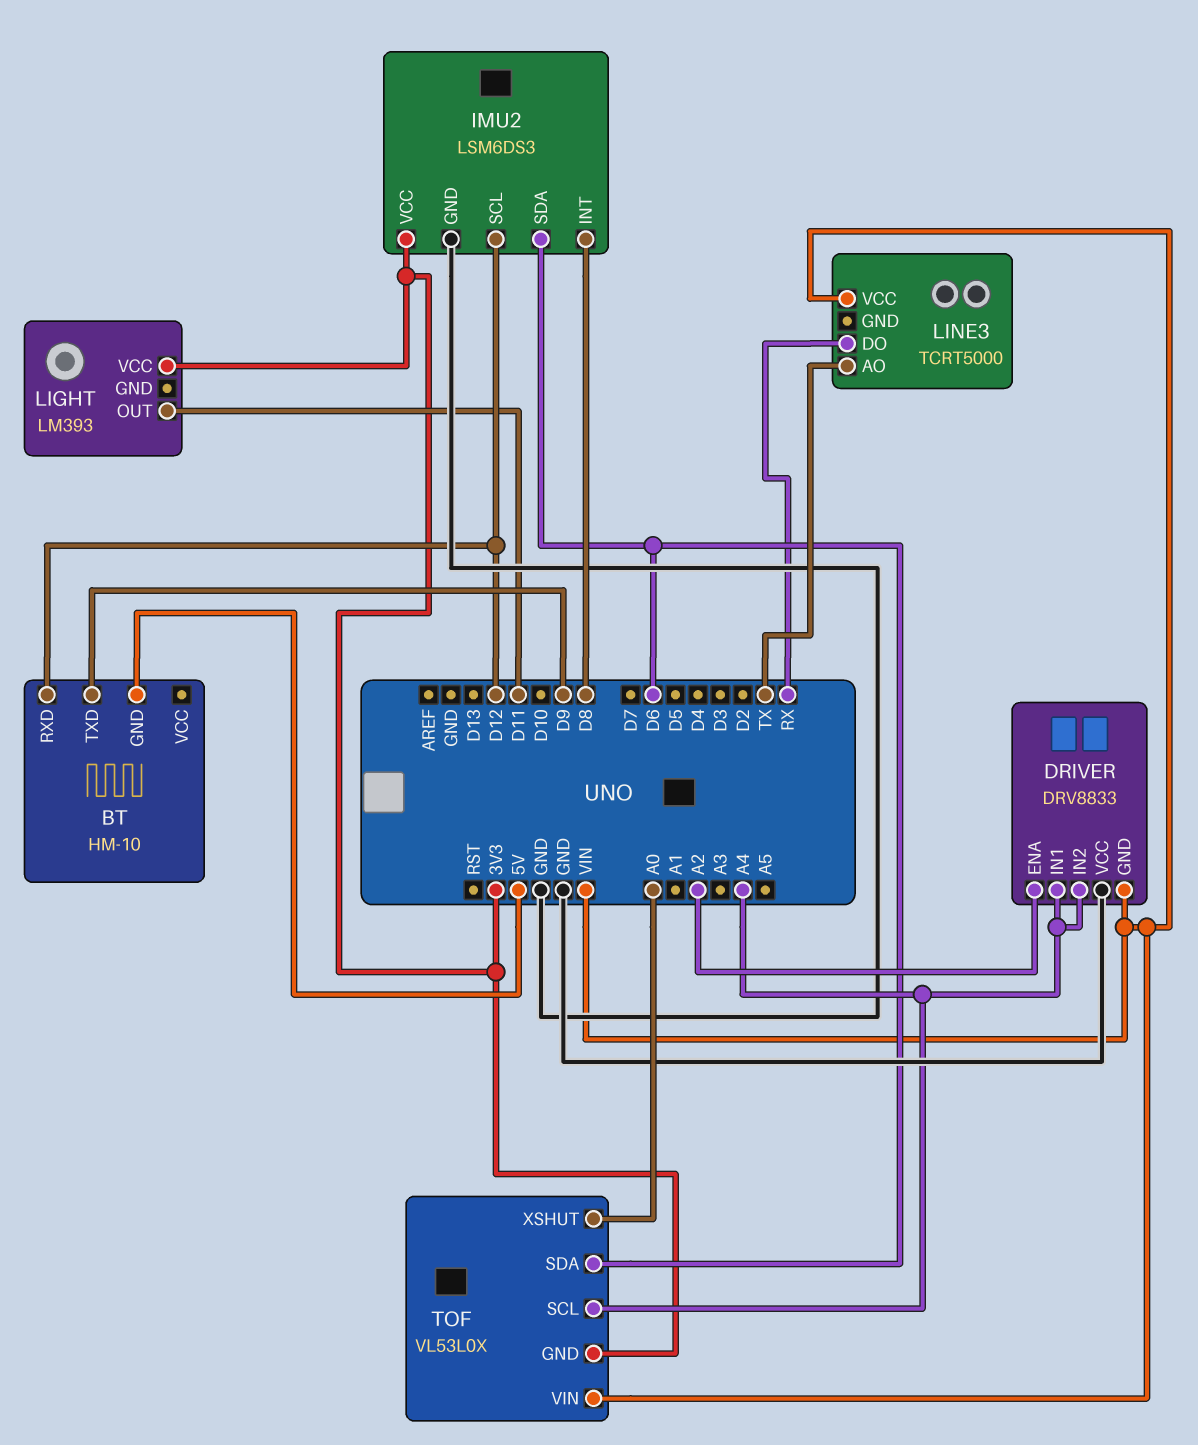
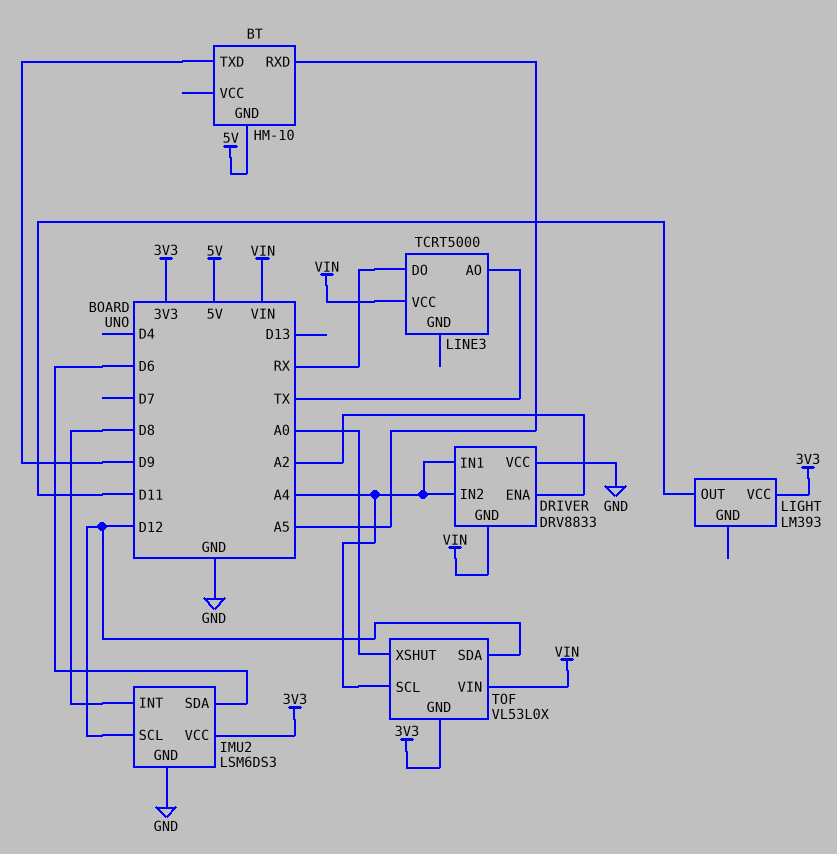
BT pin RXD: D12 -> A5
TOF pin SDA: D6 -> D12

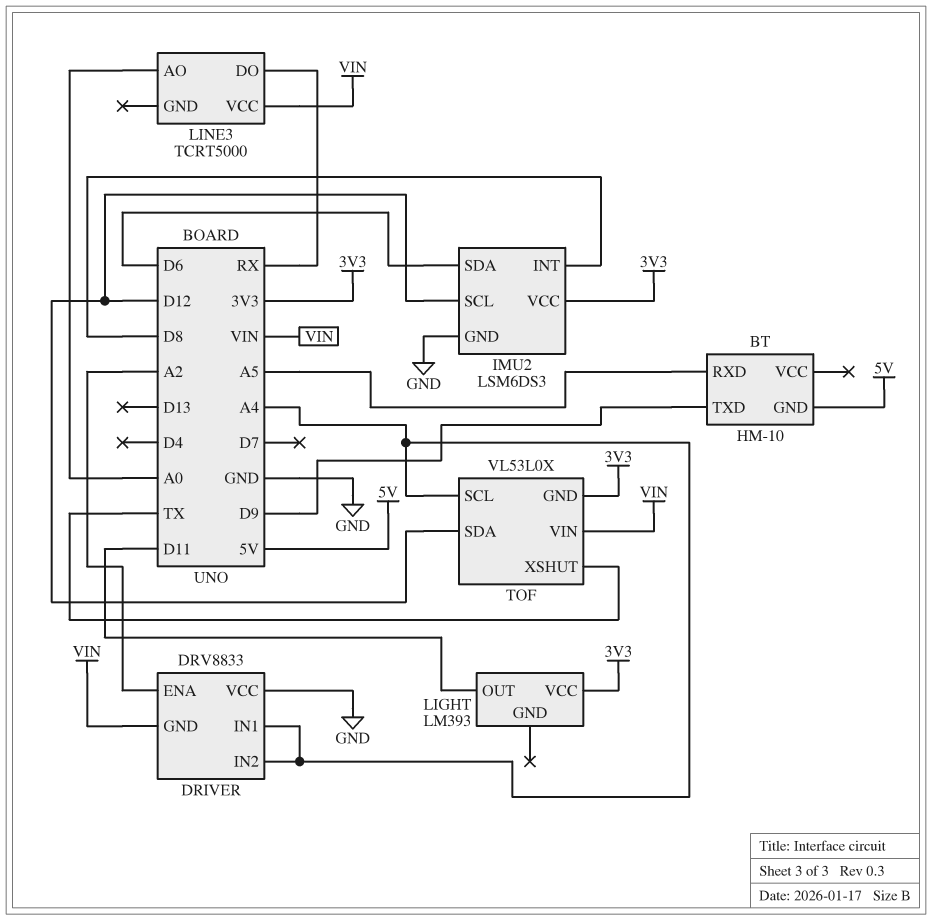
LINE3 pin AO: TX -> A0
TOF pin XSHUT: A0 -> TX

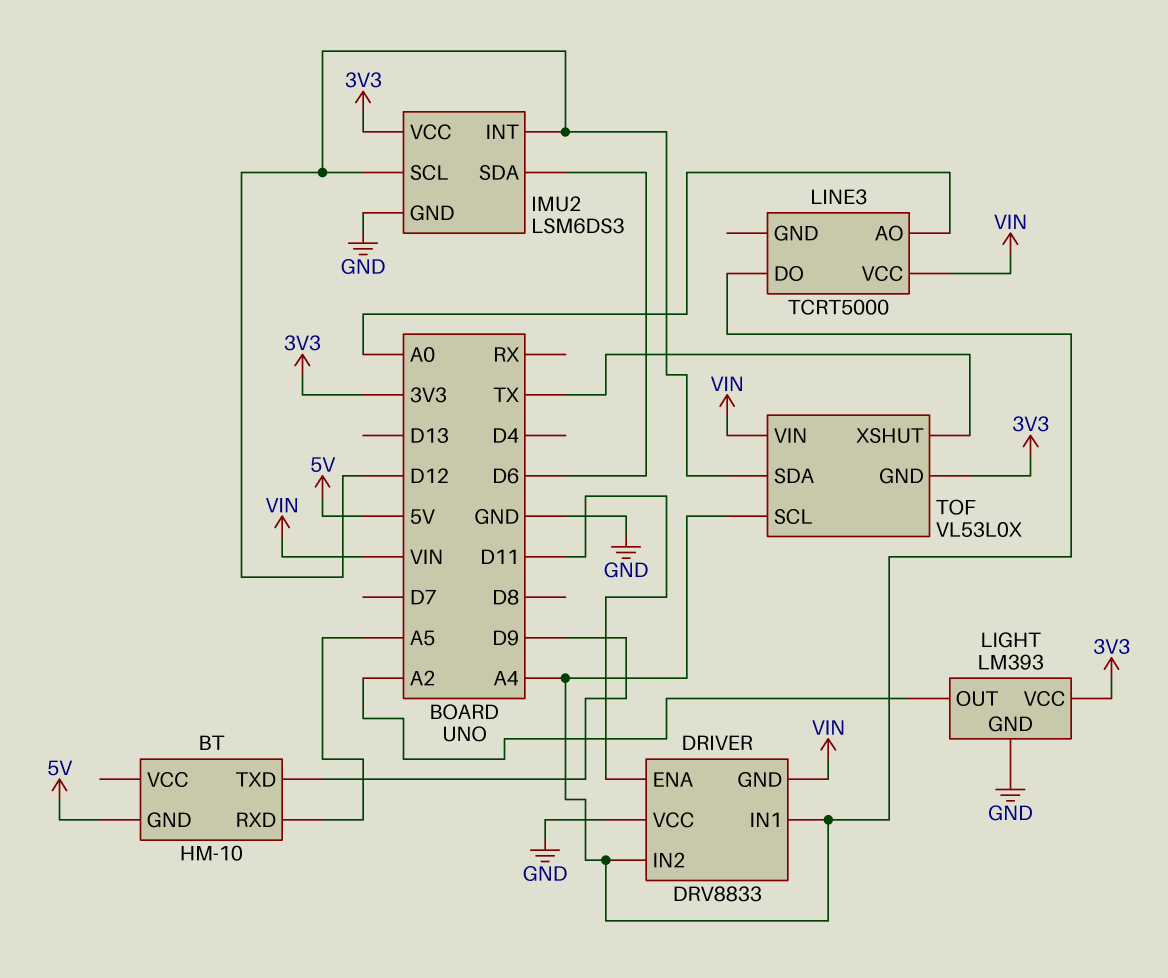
DRIVER pin ENA: A2 -> D11
IMU2 pin INT: D8 -> D12
LIGHT pin GND: none -> GND
LIGHT pin OUT: D11 -> A2
LINE3 pin DO: RX -> A4

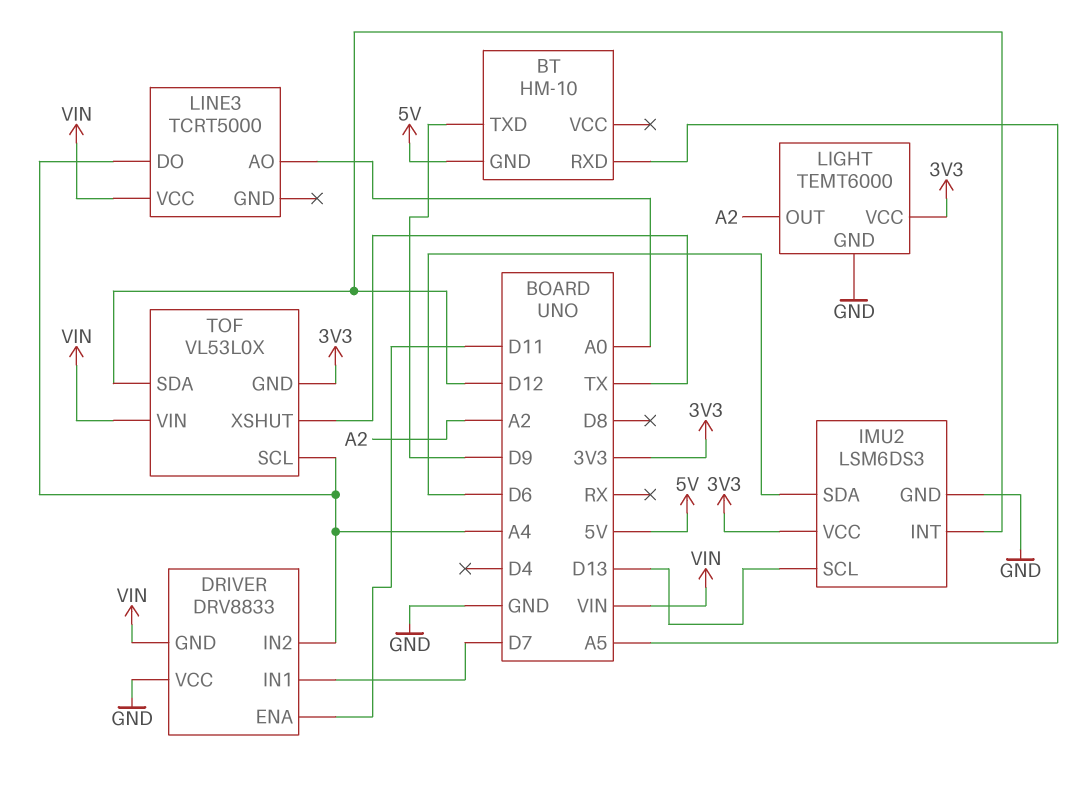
DRIVER pin IN1: A4 -> D7
IMU2 pin SCL: D12 -> D13
LIGHT: LM393 -> TEMT6000

